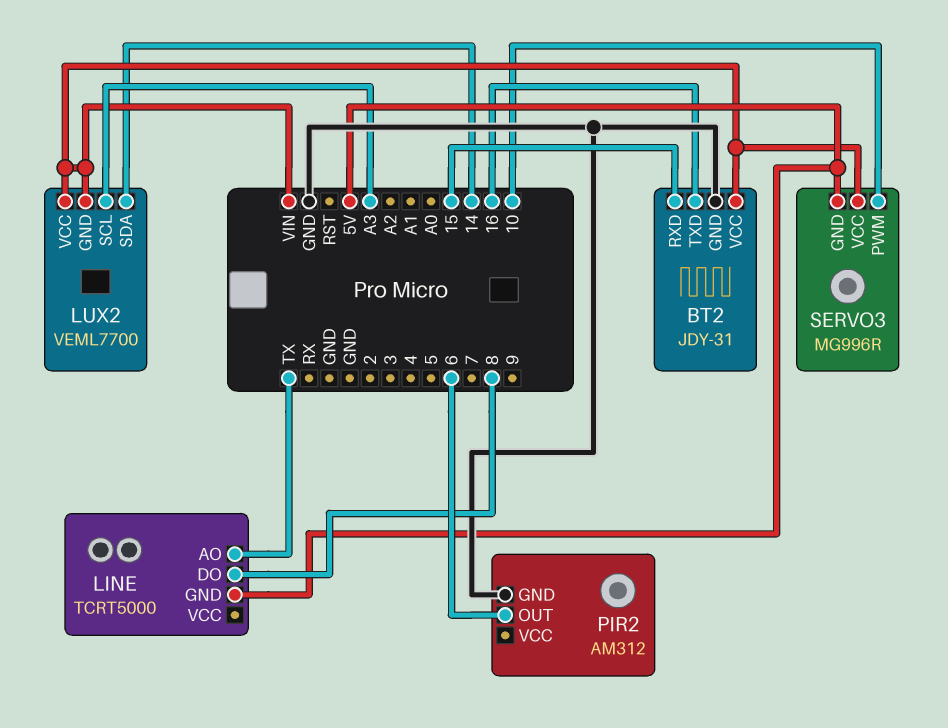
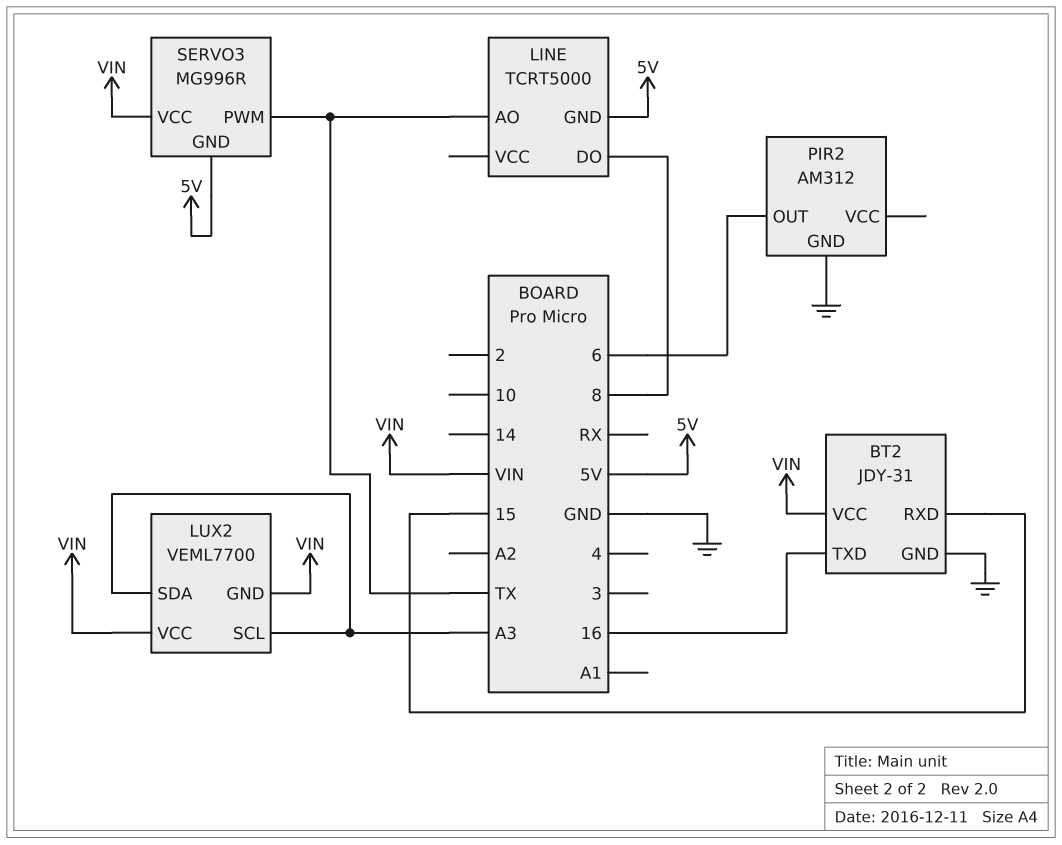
LUX2 pin SDA: 14 -> A3
SERVO3 pin PWM: 10 -> TX

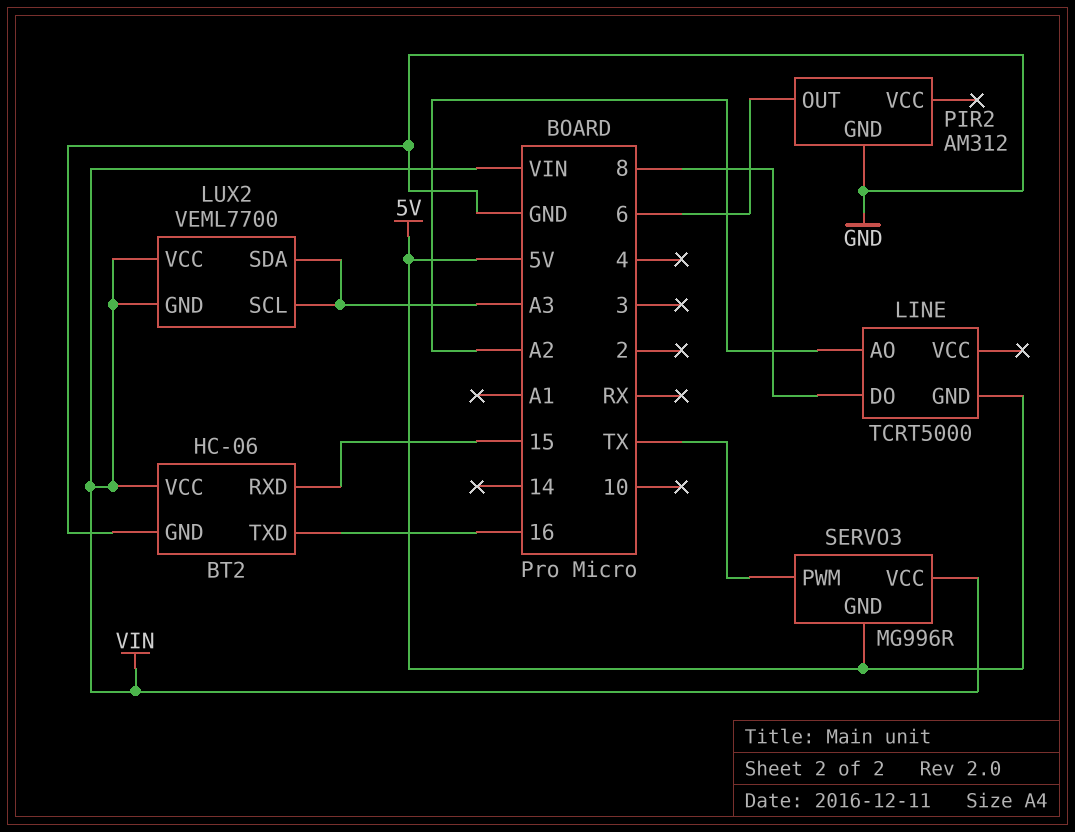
BT2: JDY-31 -> HC-06
LINE pin AO: TX -> A2

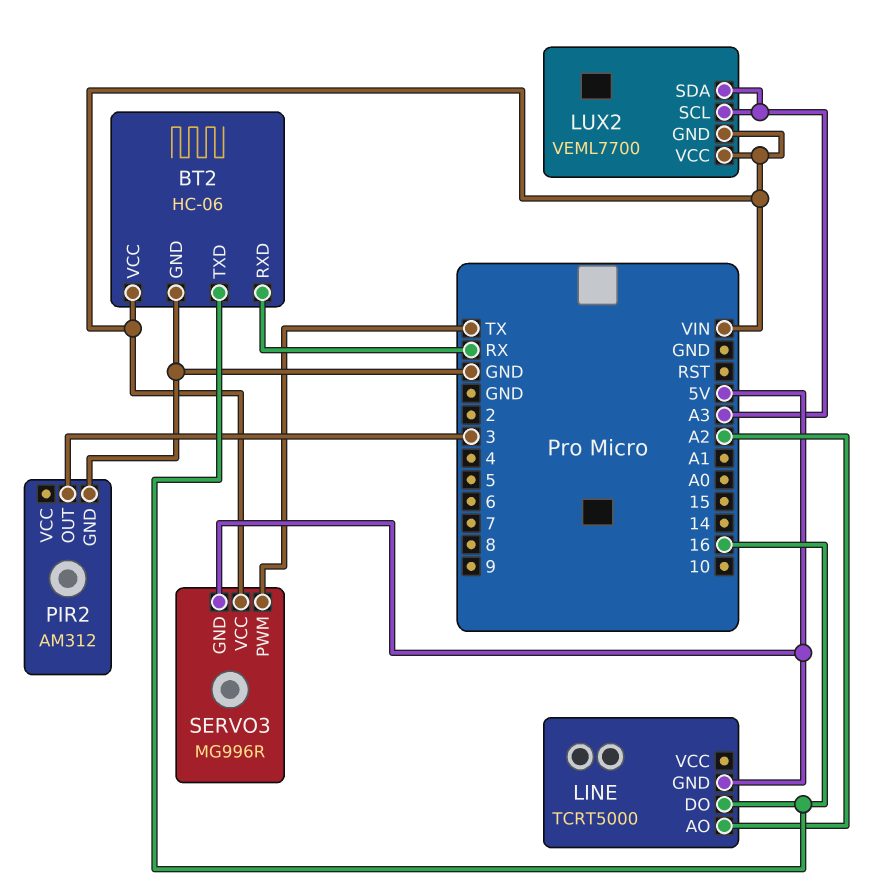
BT2 pin RXD: 15 -> RX
LINE pin DO: 8 -> 16
PIR2 pin OUT: 6 -> 3

